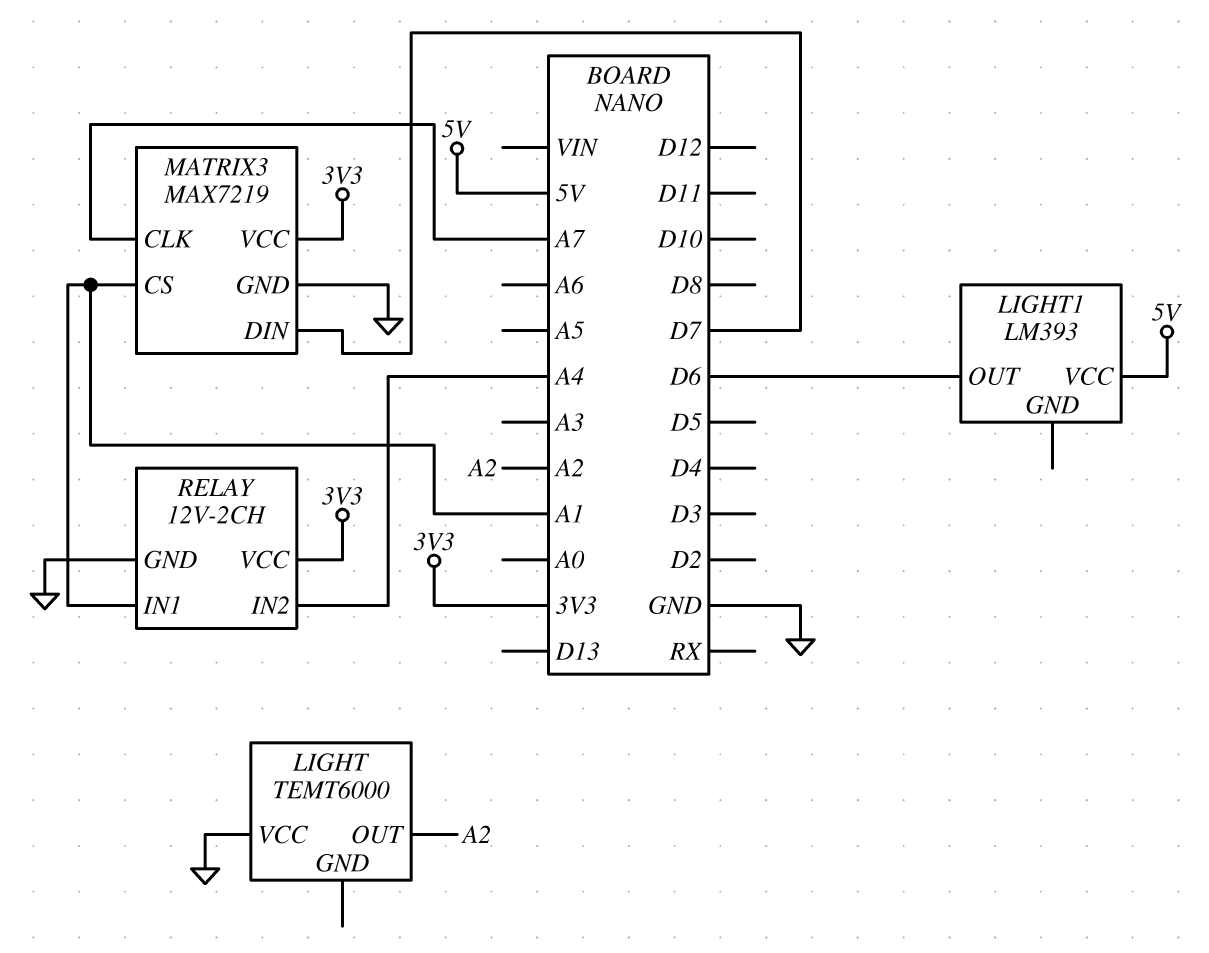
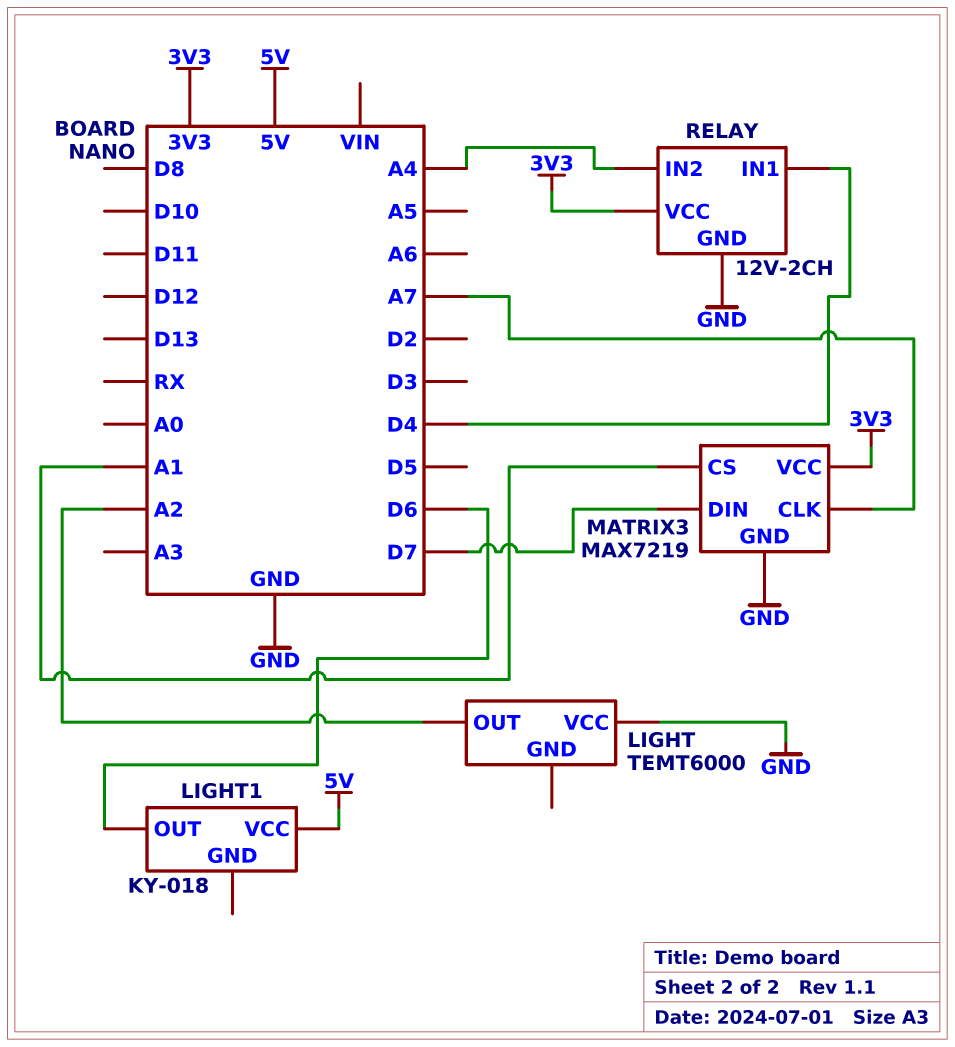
LIGHT1: LM393 -> KY-018
RELAY pin IN1: A1 -> D4

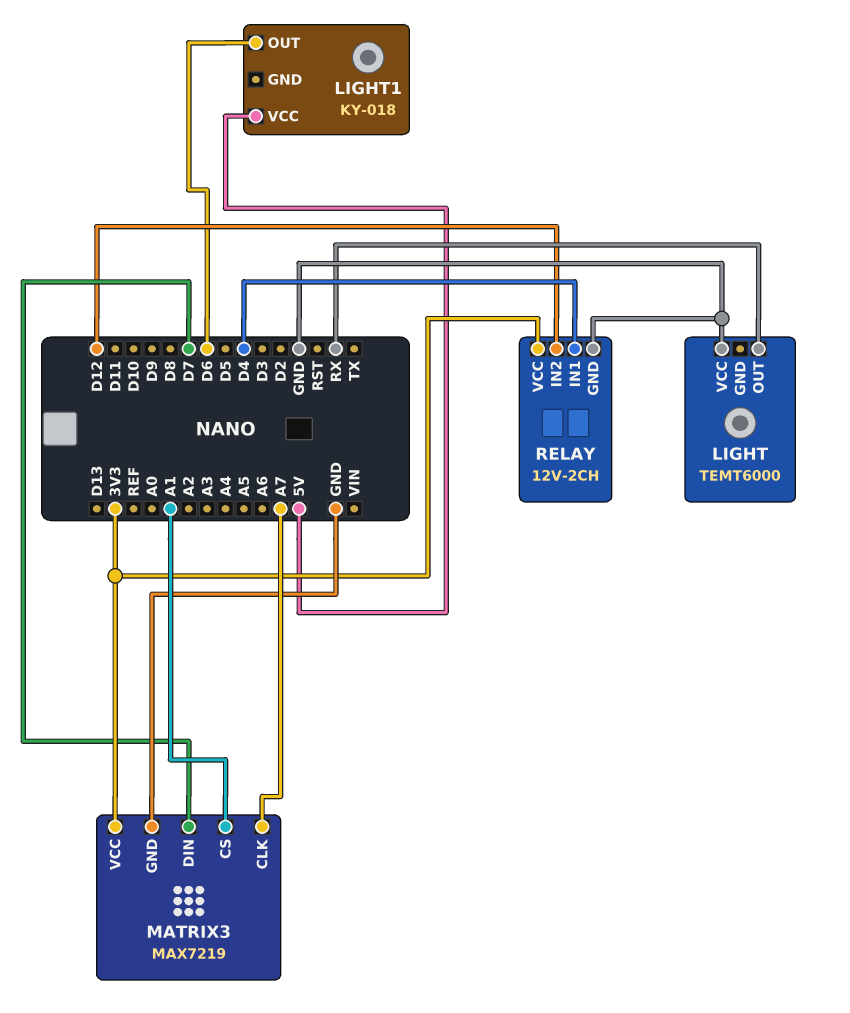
LIGHT pin OUT: A2 -> RX
RELAY pin IN2: A4 -> D12

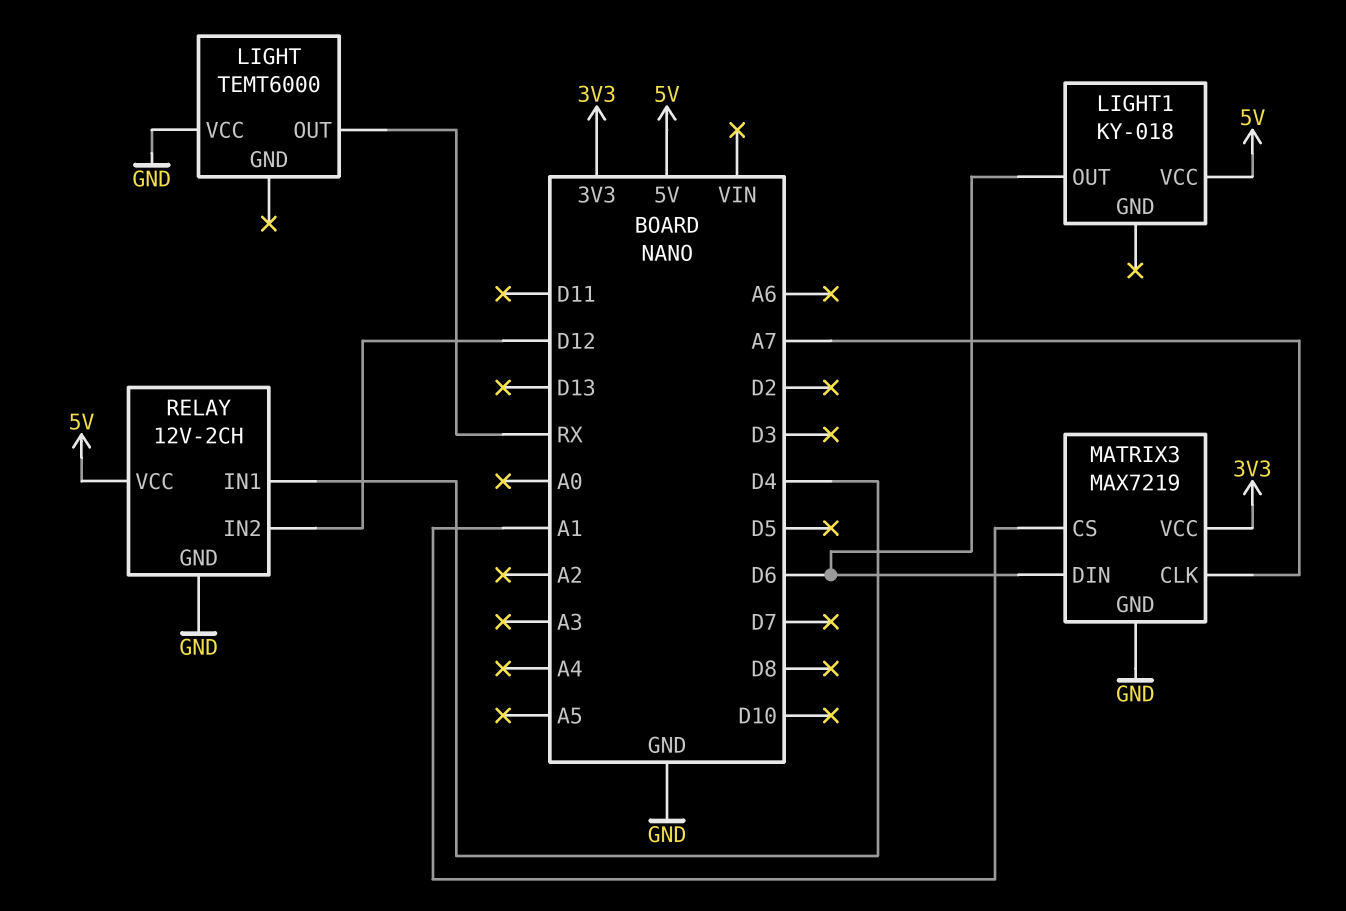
MATRIX3 pin DIN: D7 -> D6
RELAY pin VCC: 3V3 -> 5V

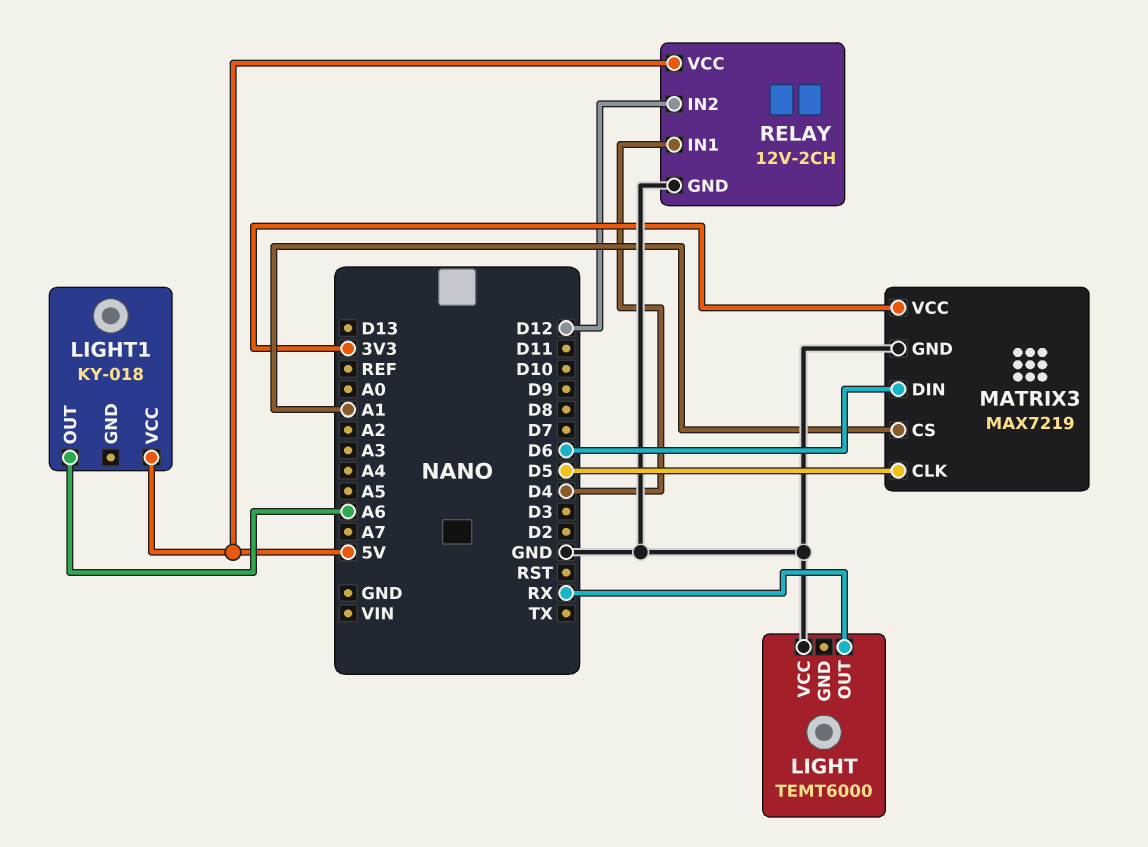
LIGHT1 pin OUT: D6 -> A6
MATRIX3 pin CLK: A7 -> D5

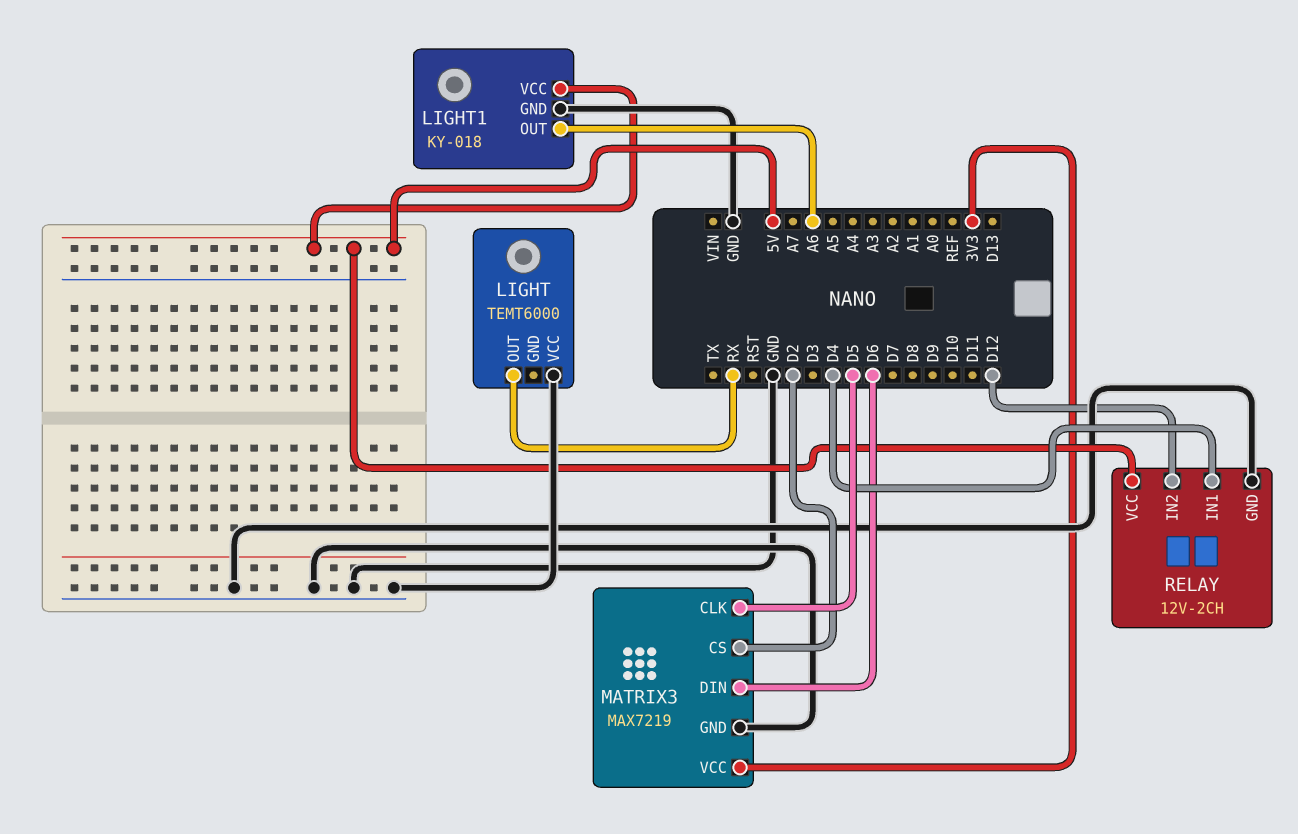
LIGHT1 pin GND: none -> GND
MATRIX3 pin CS: A1 -> D2

